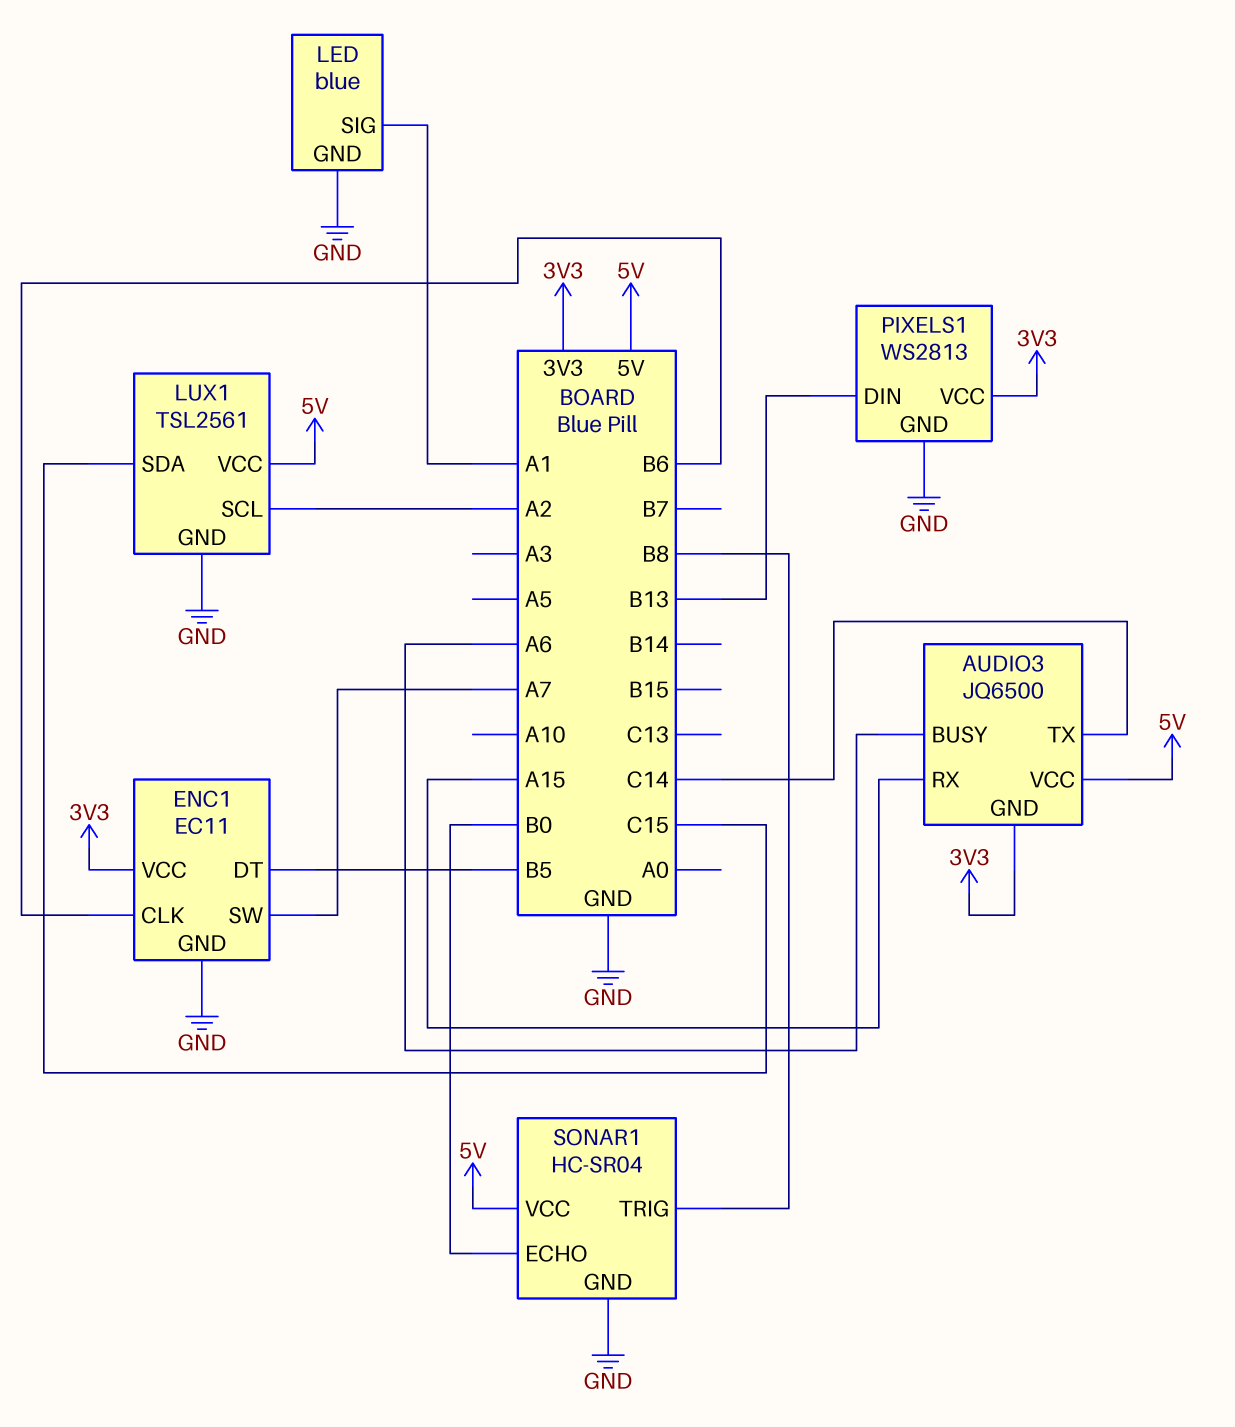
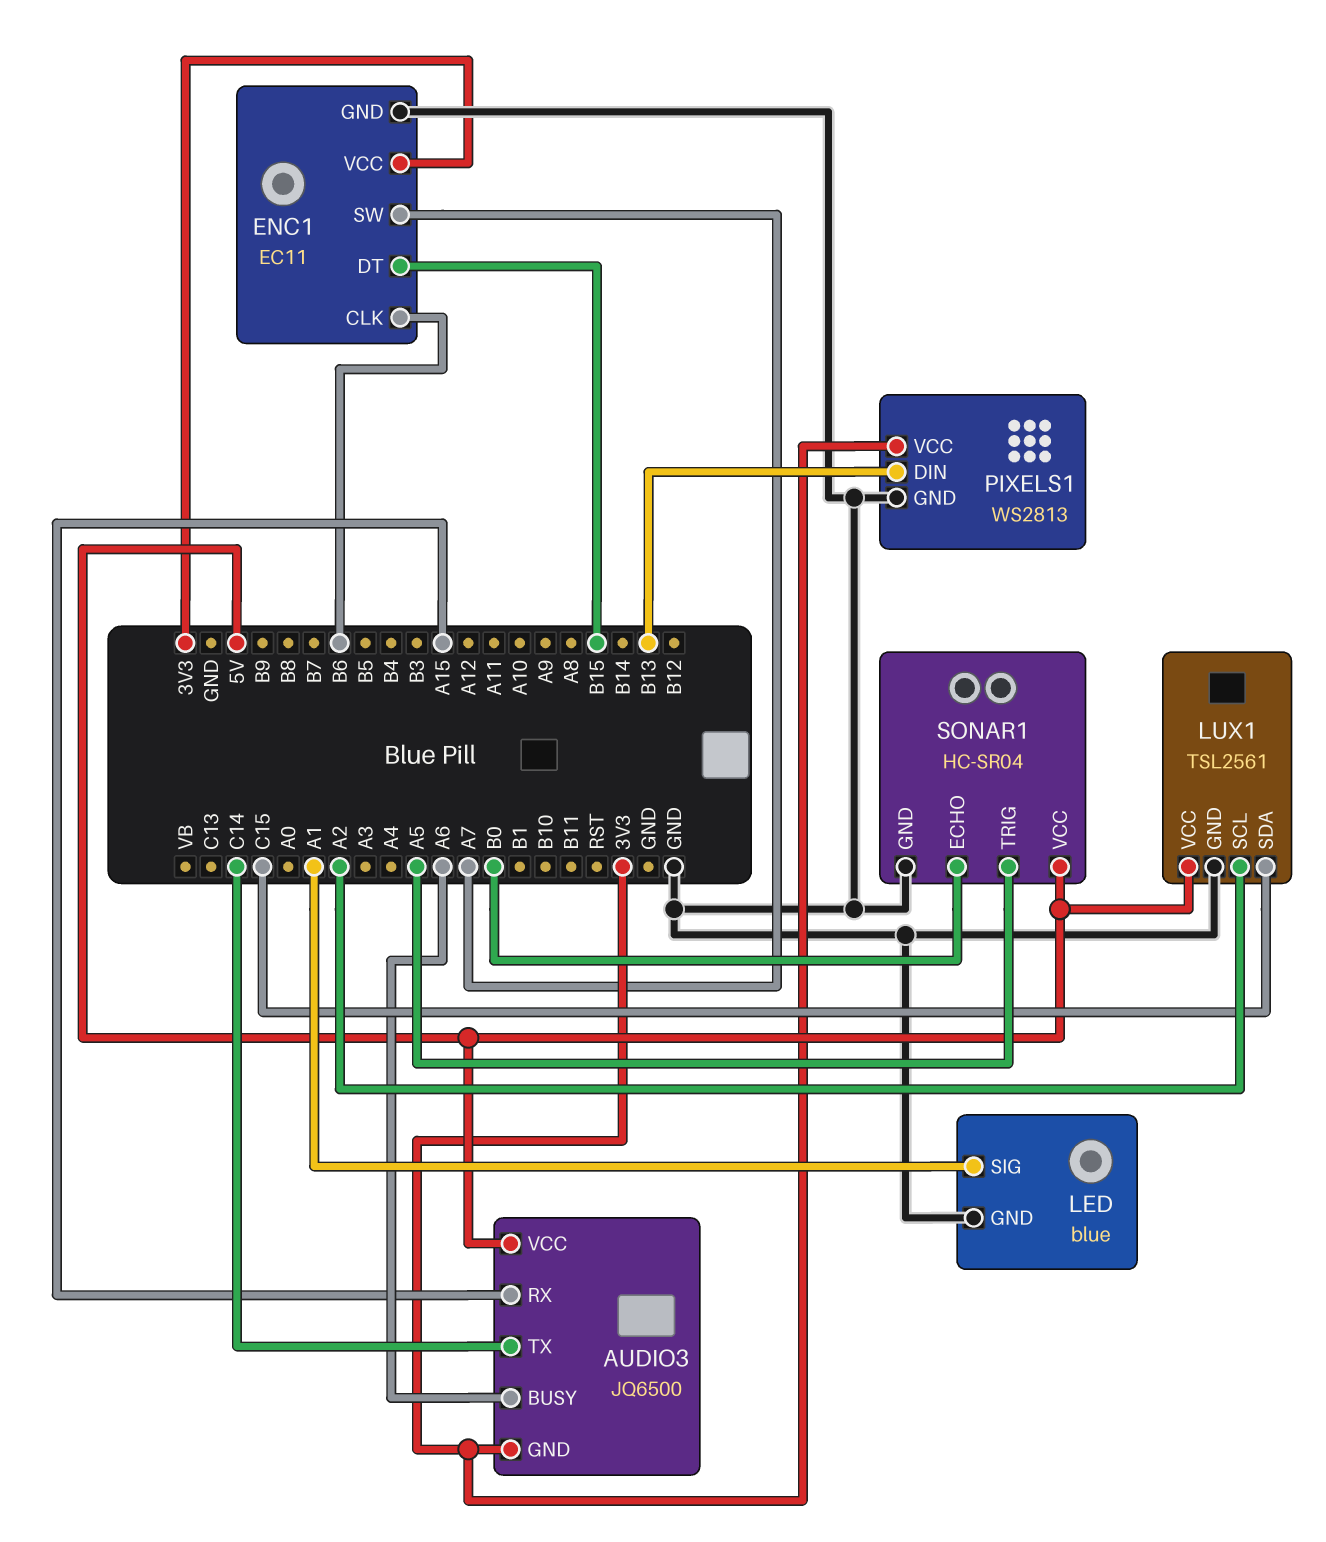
ENC1 pin DT: B5 -> B15
SONAR1 pin TRIG: B8 -> A5

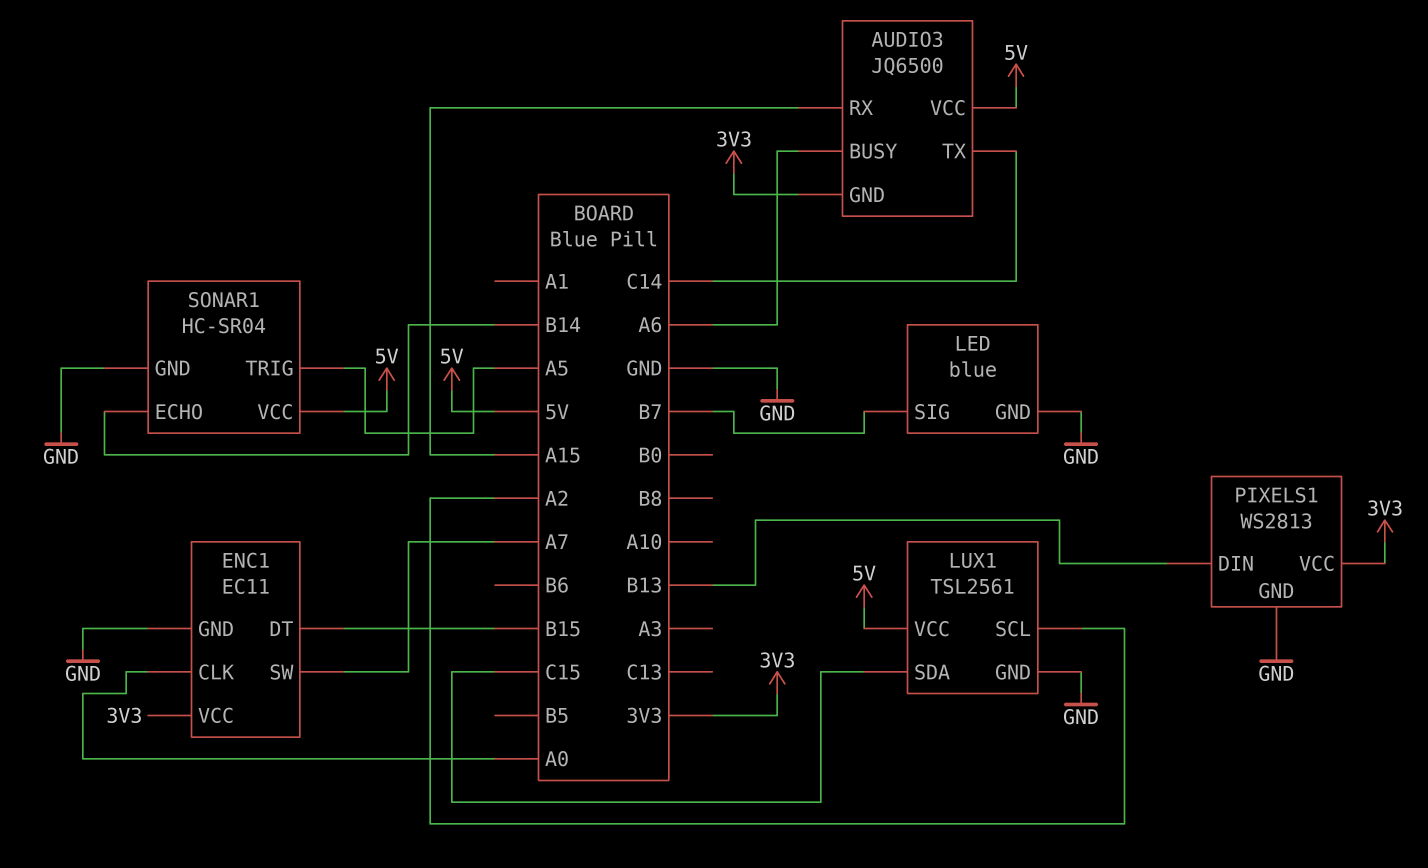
ENC1 pin CLK: B6 -> A0
LED pin SIG: A1 -> B7
SONAR1 pin ECHO: B0 -> B14

